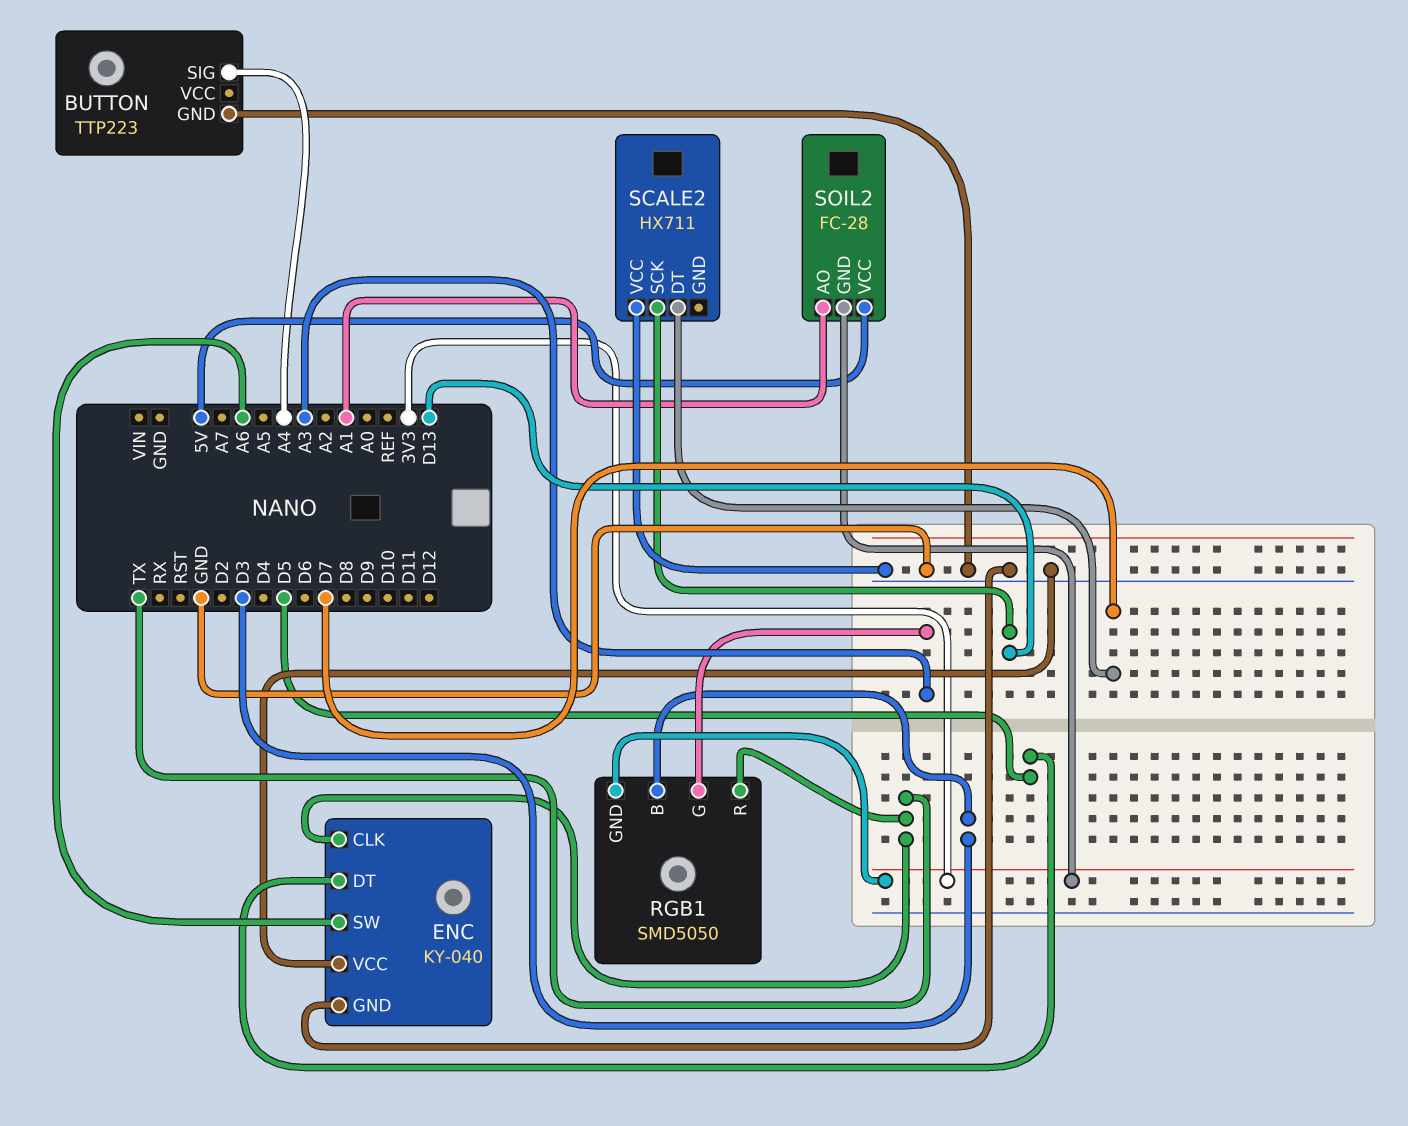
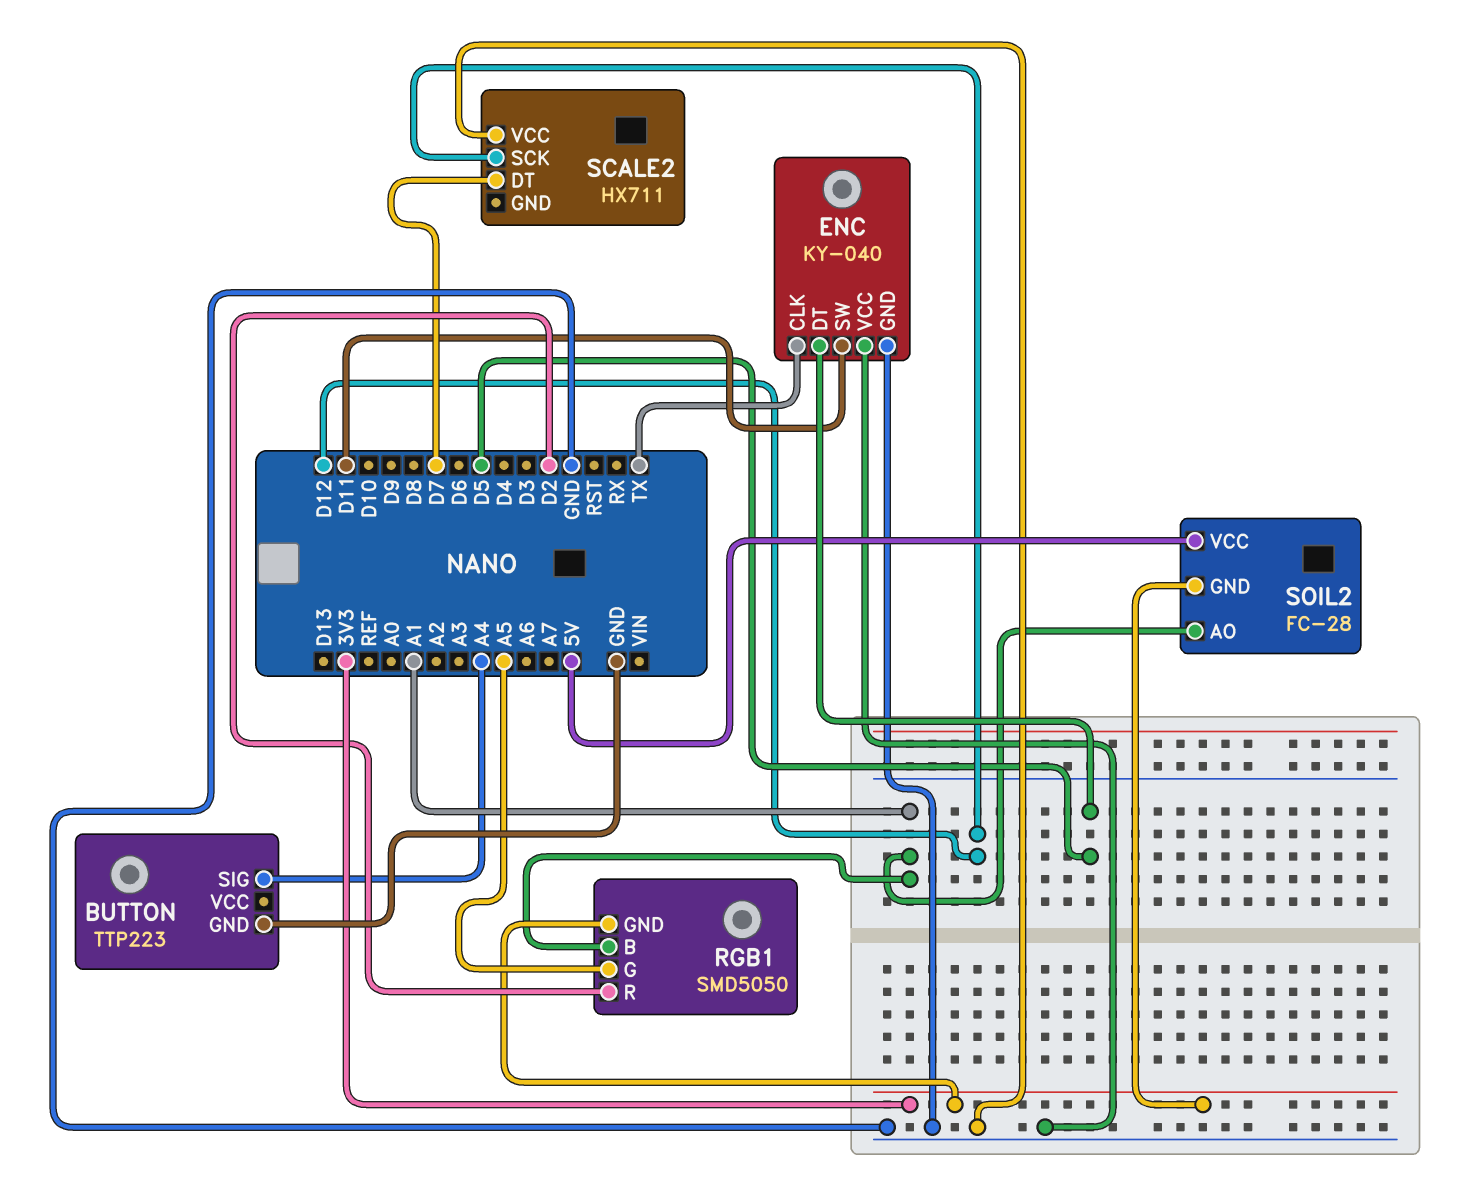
ENC pin SW: A6 -> D11
RGB1 pin B: D3 -> A1
RGB1 pin G: A3 -> A5
RGB1 pin R: TX -> D2
SCALE2 pin SCK: D13 -> D12

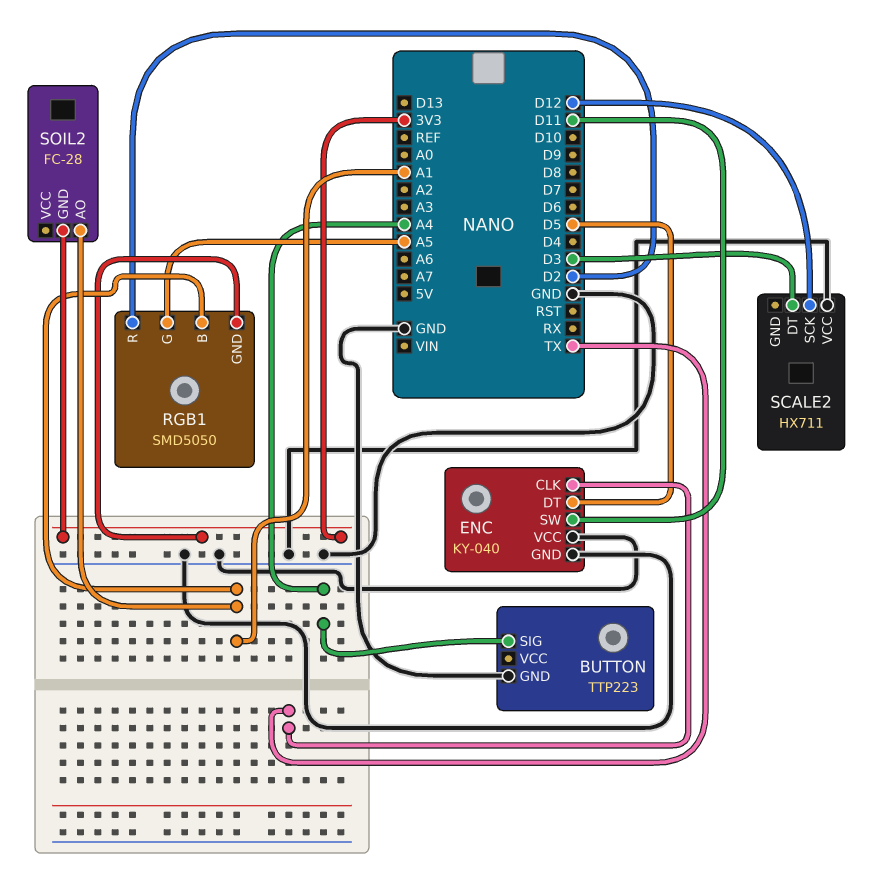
SCALE2 pin DT: D7 -> D3
SOIL2 pin VCC: 5V -> none

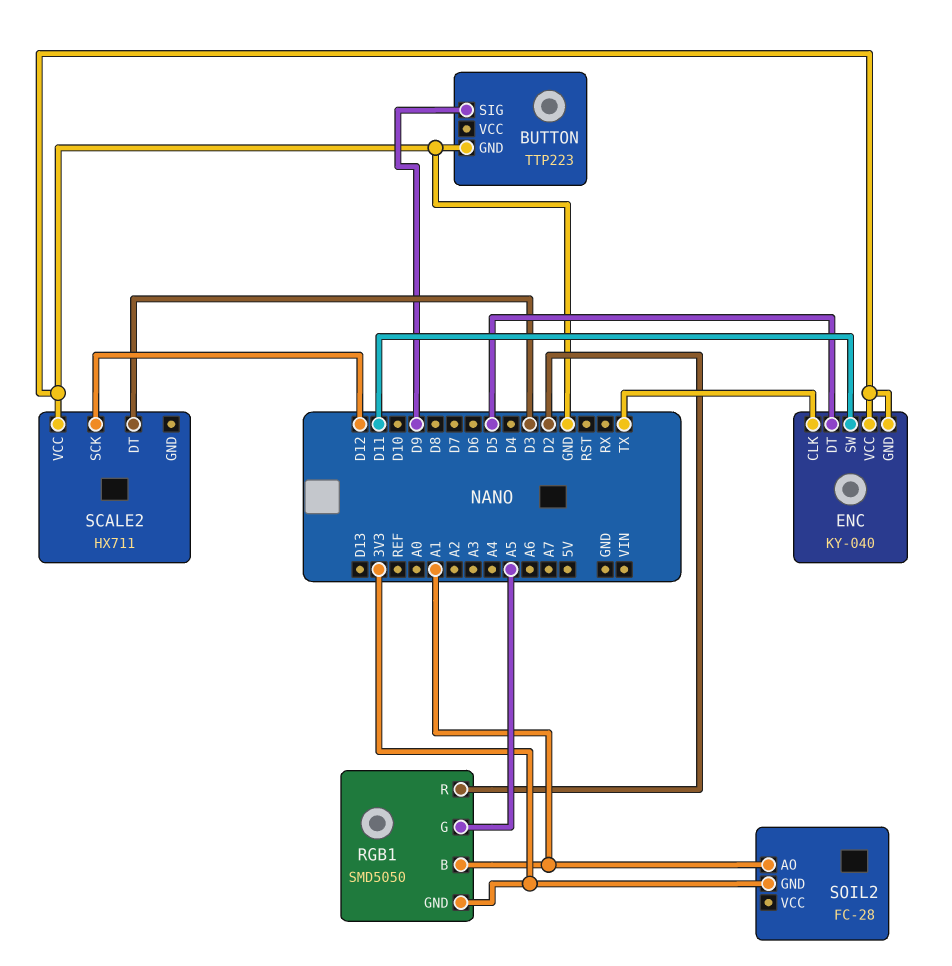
BUTTON pin SIG: A4 -> D9

